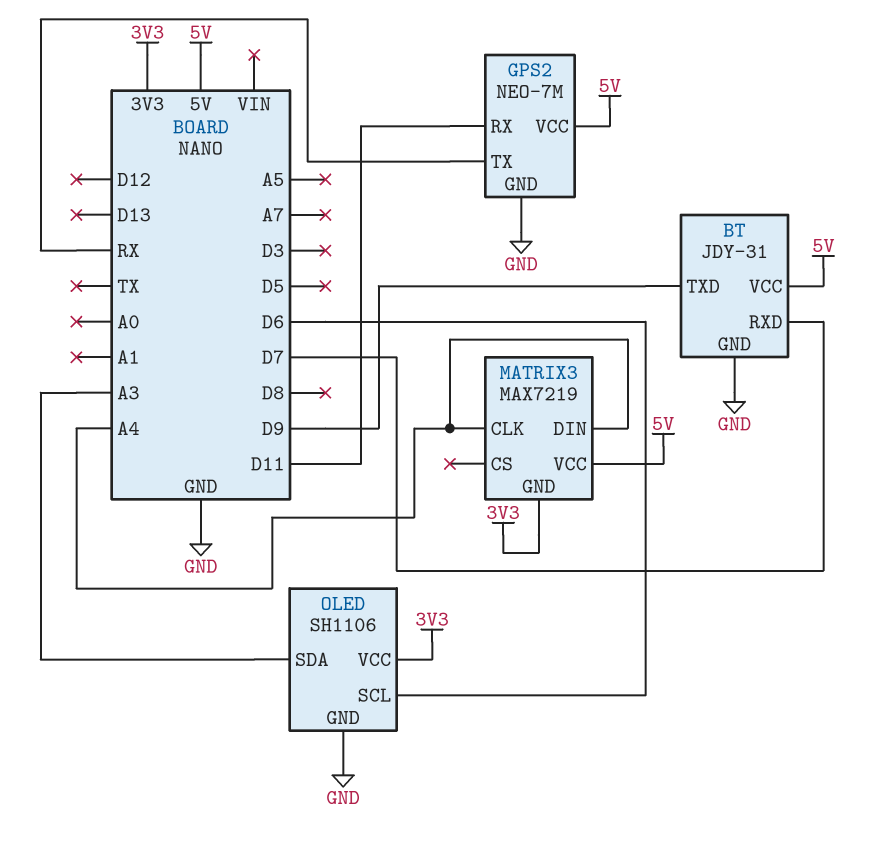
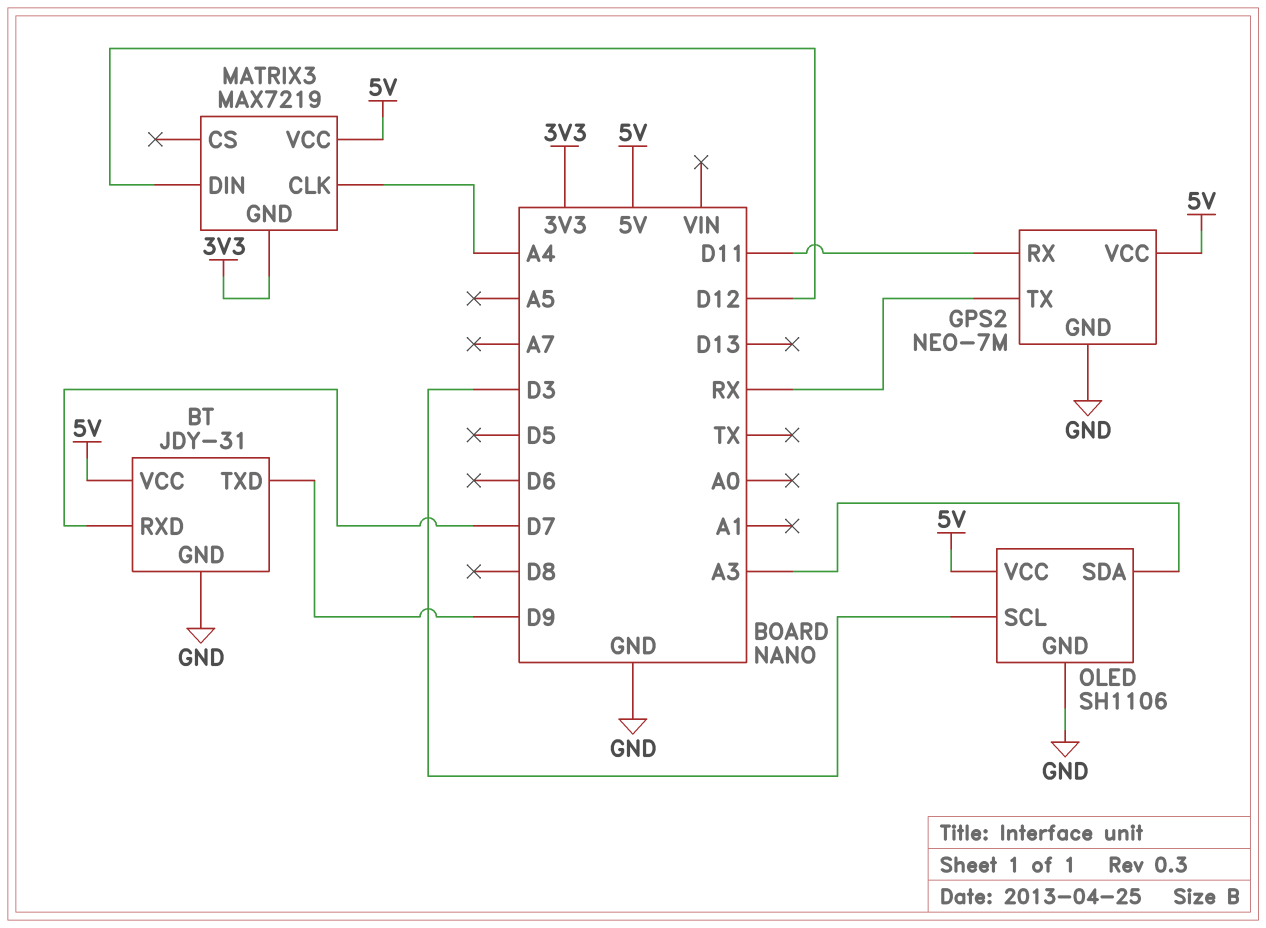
MATRIX3 pin DIN: A4 -> D12
OLED pin SCL: D6 -> D3
OLED pin VCC: 3V3 -> 5V

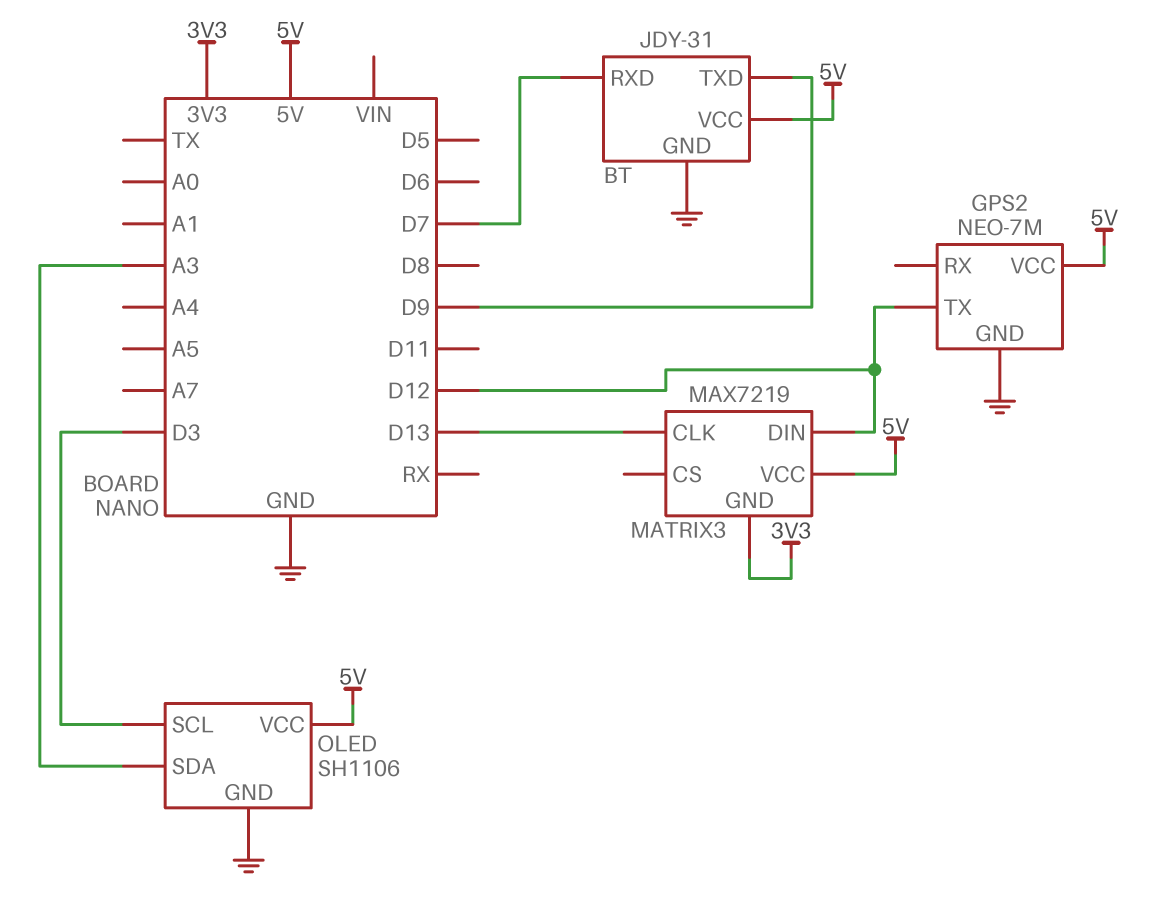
GPS2 pin RX: D11 -> none
GPS2 pin TX: RX -> D12
MATRIX3 pin CLK: A4 -> D13

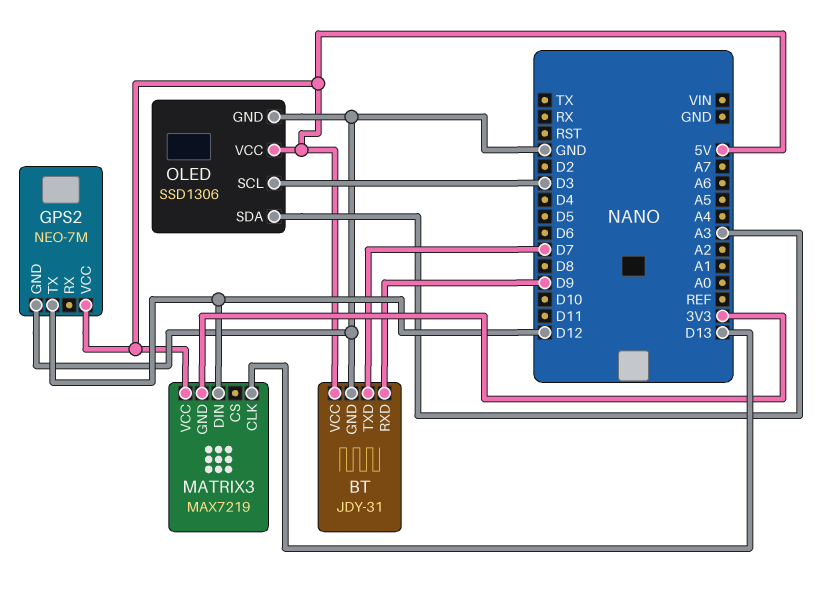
BT pin RXD: D7 -> D9
BT pin TXD: D9 -> D7
OLED: SH1106 -> SSD1306

